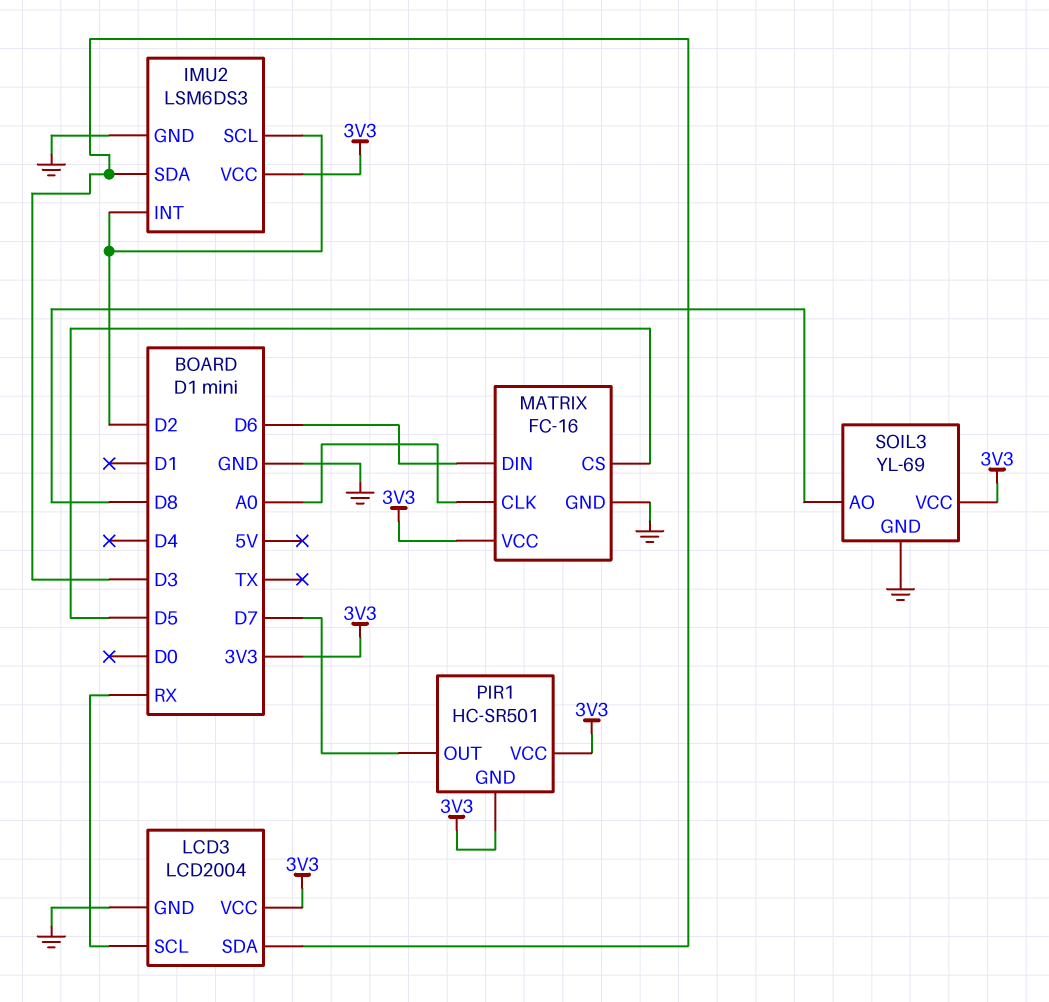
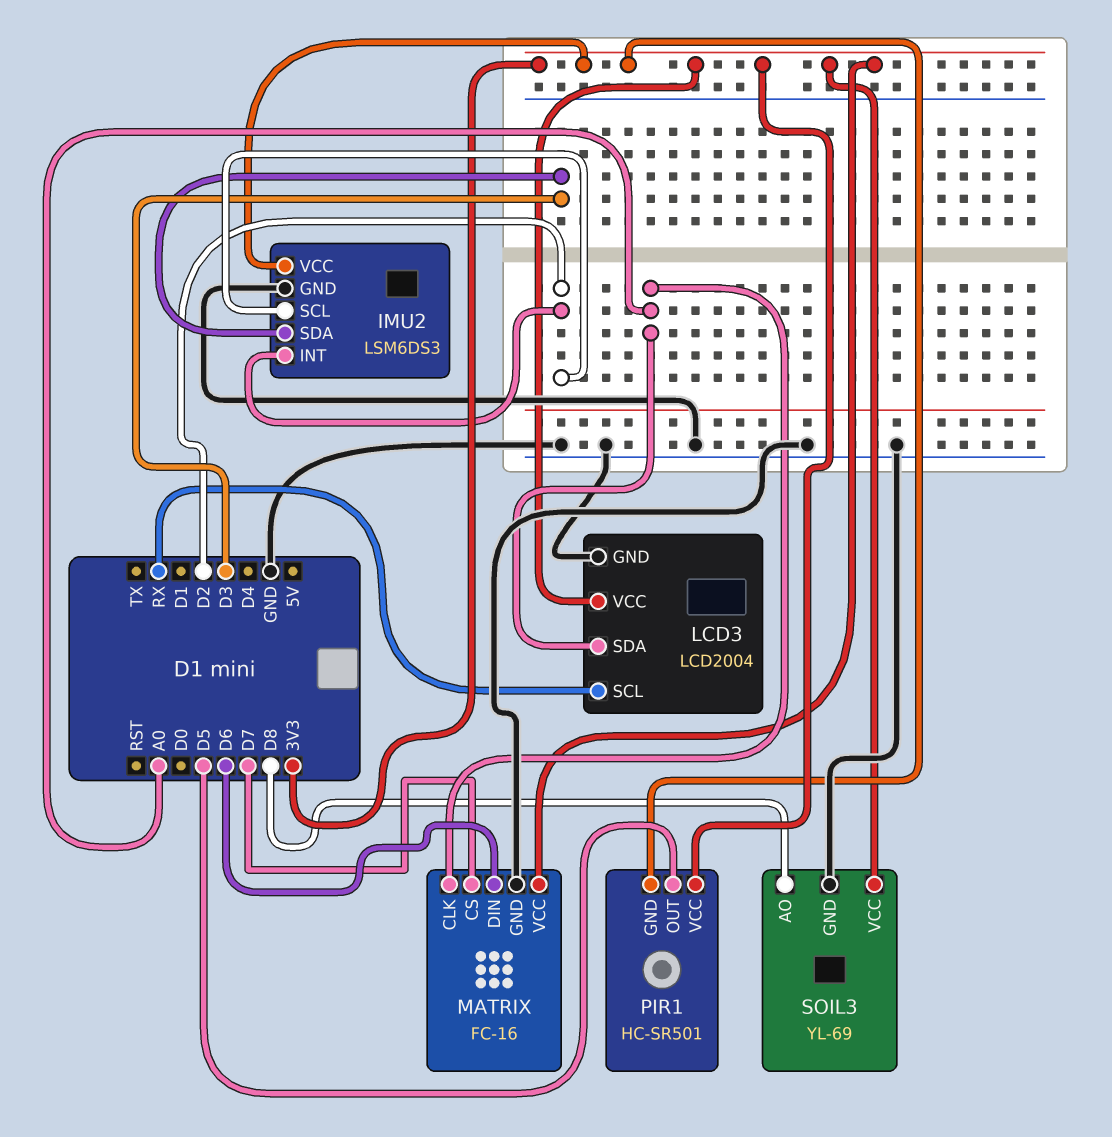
LCD3 pin SDA: D3 -> A0
MATRIX pin CS: D5 -> D7
PIR1 pin OUT: D7 -> D5

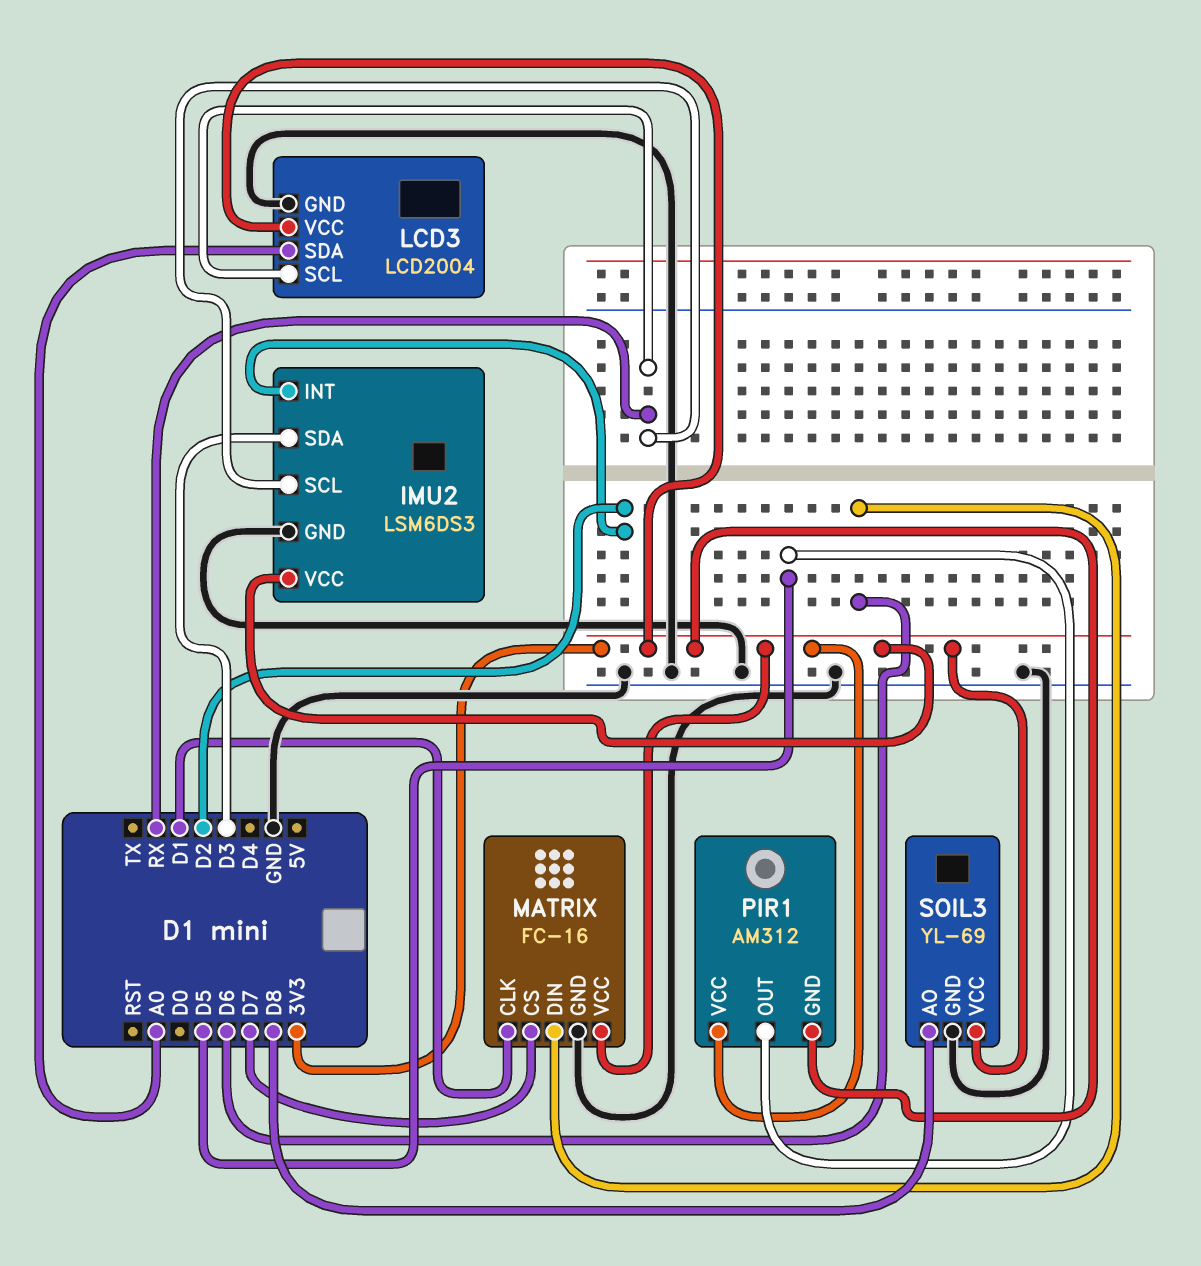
IMU2 pin SCL: D2 -> RX
MATRIX pin CLK: A0 -> D1
PIR1: HC-SR501 -> AM312

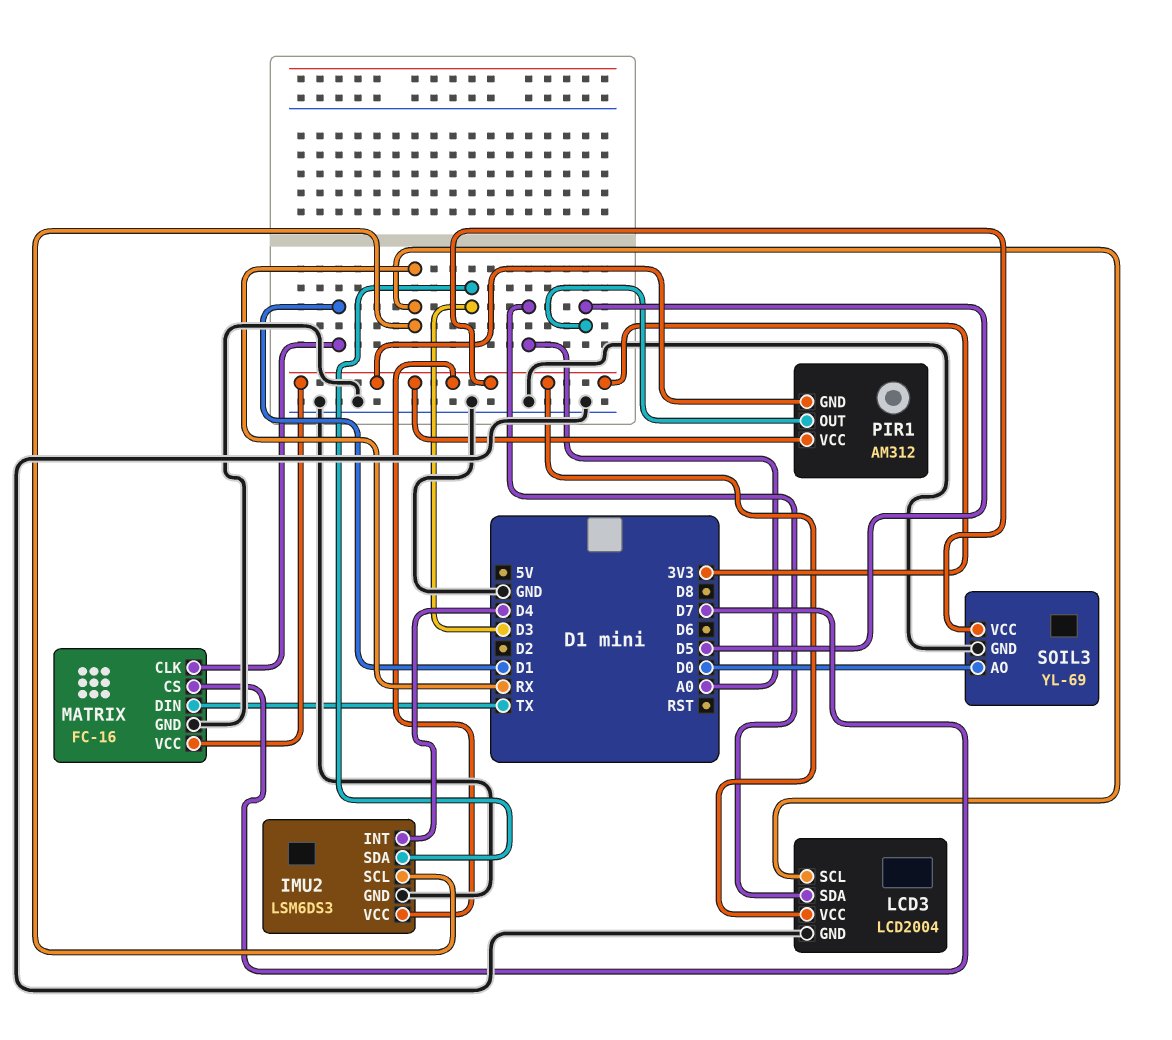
IMU2 pin INT: D2 -> D4
MATRIX pin DIN: D6 -> TX
SOIL3 pin AO: D8 -> D0

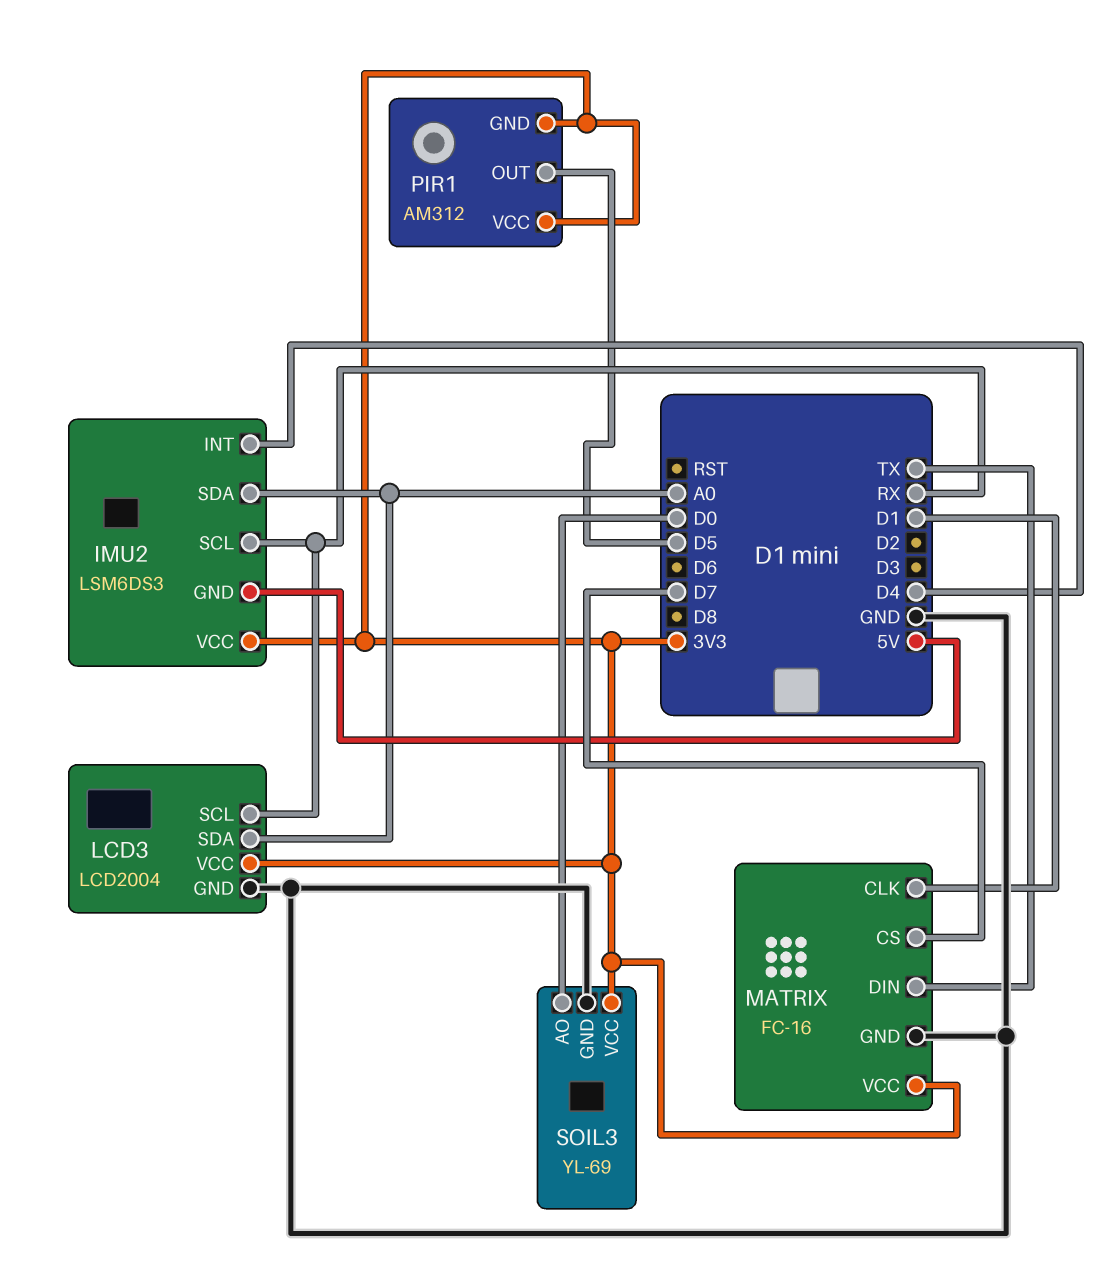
IMU2 pin GND: GND -> 5V
IMU2 pin SDA: D3 -> A0

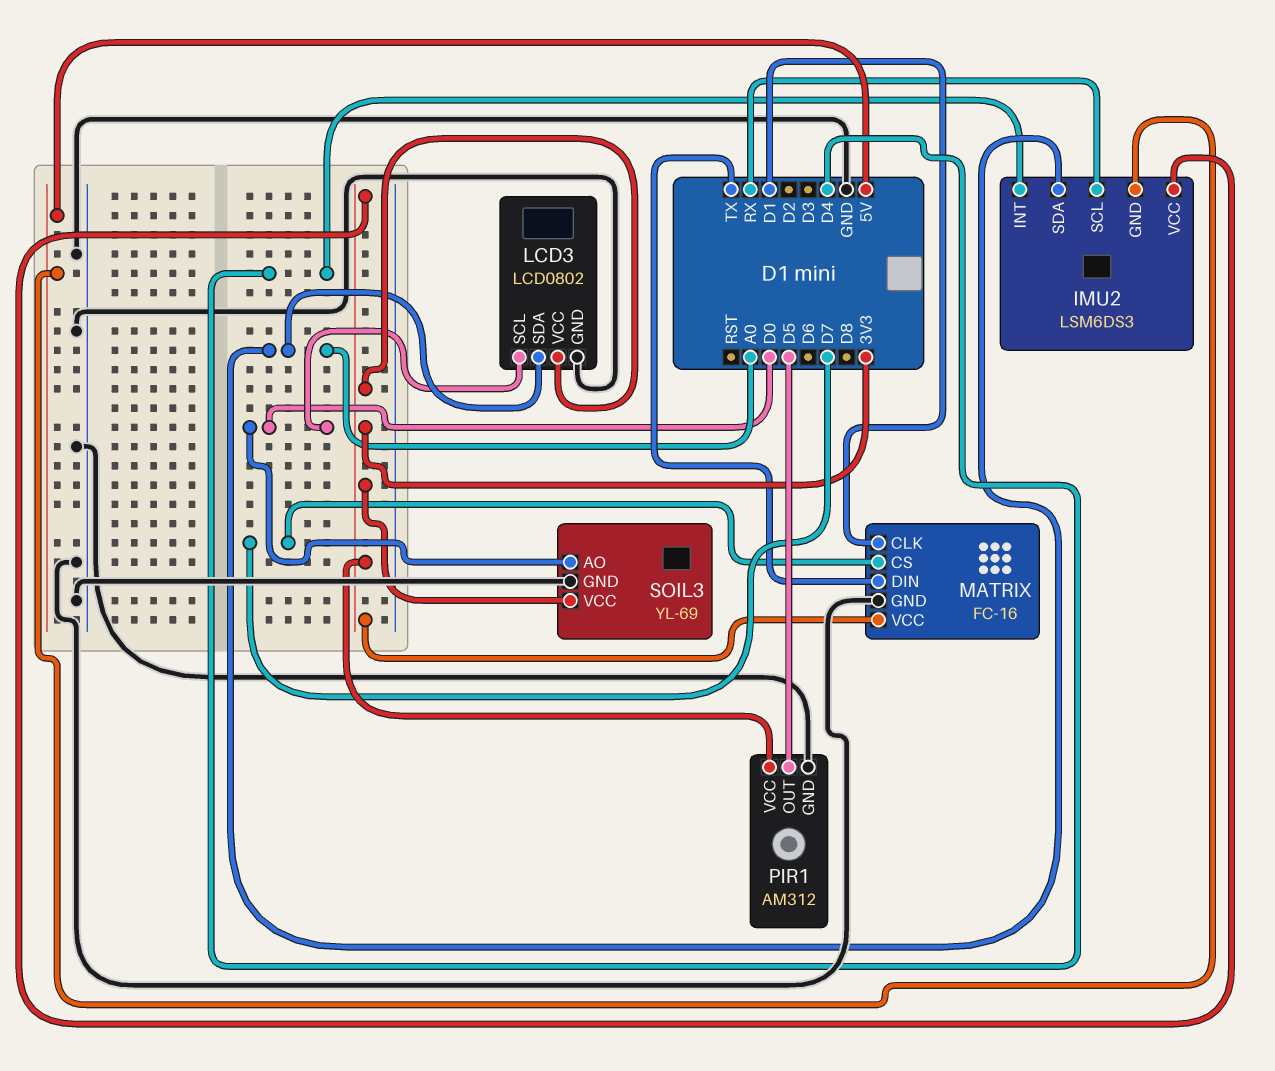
LCD3: LCD2004 -> LCD0802
LCD3 pin SCL: RX -> D0
PIR1 pin GND: 3V3 -> GND

